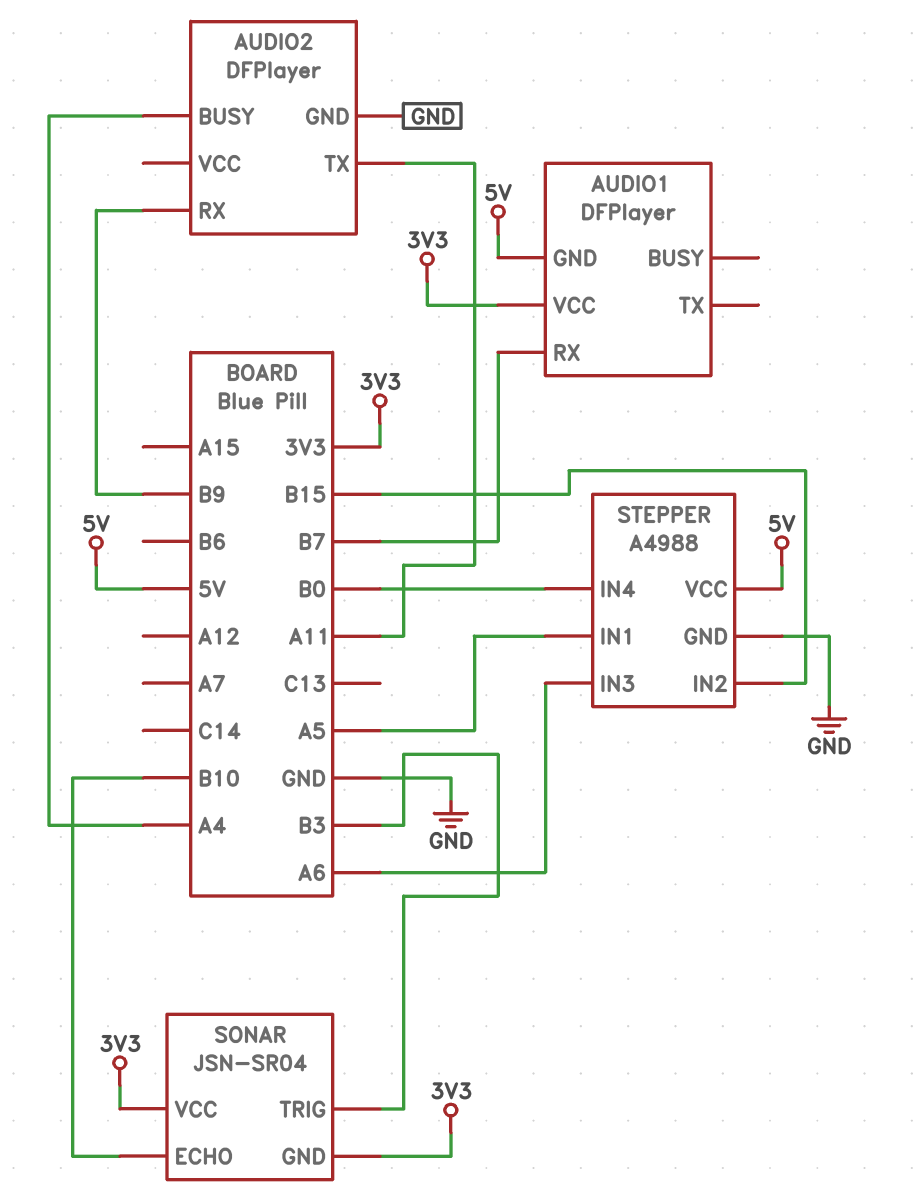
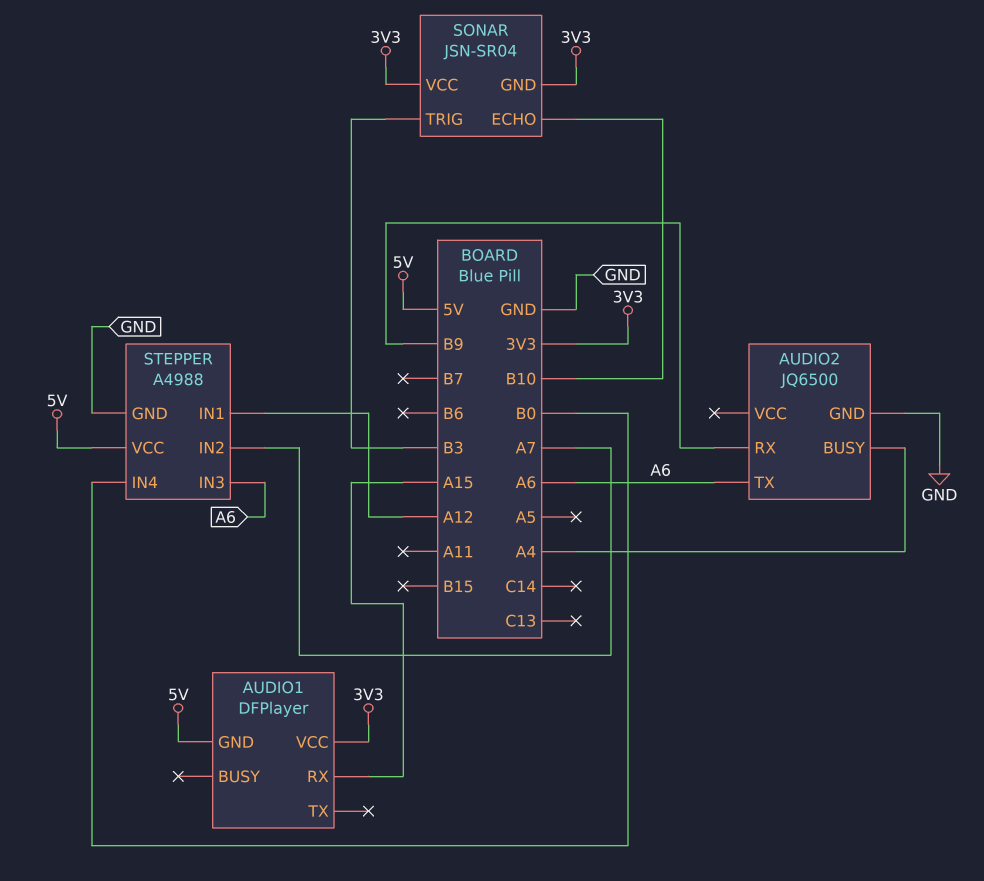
AUDIO1 pin RX: B7 -> A15
AUDIO2: DFPlayer -> JQ6500
AUDIO2 pin TX: A11 -> A6
STEPPER pin IN1: A5 -> A12
STEPPER pin IN2: B15 -> A7

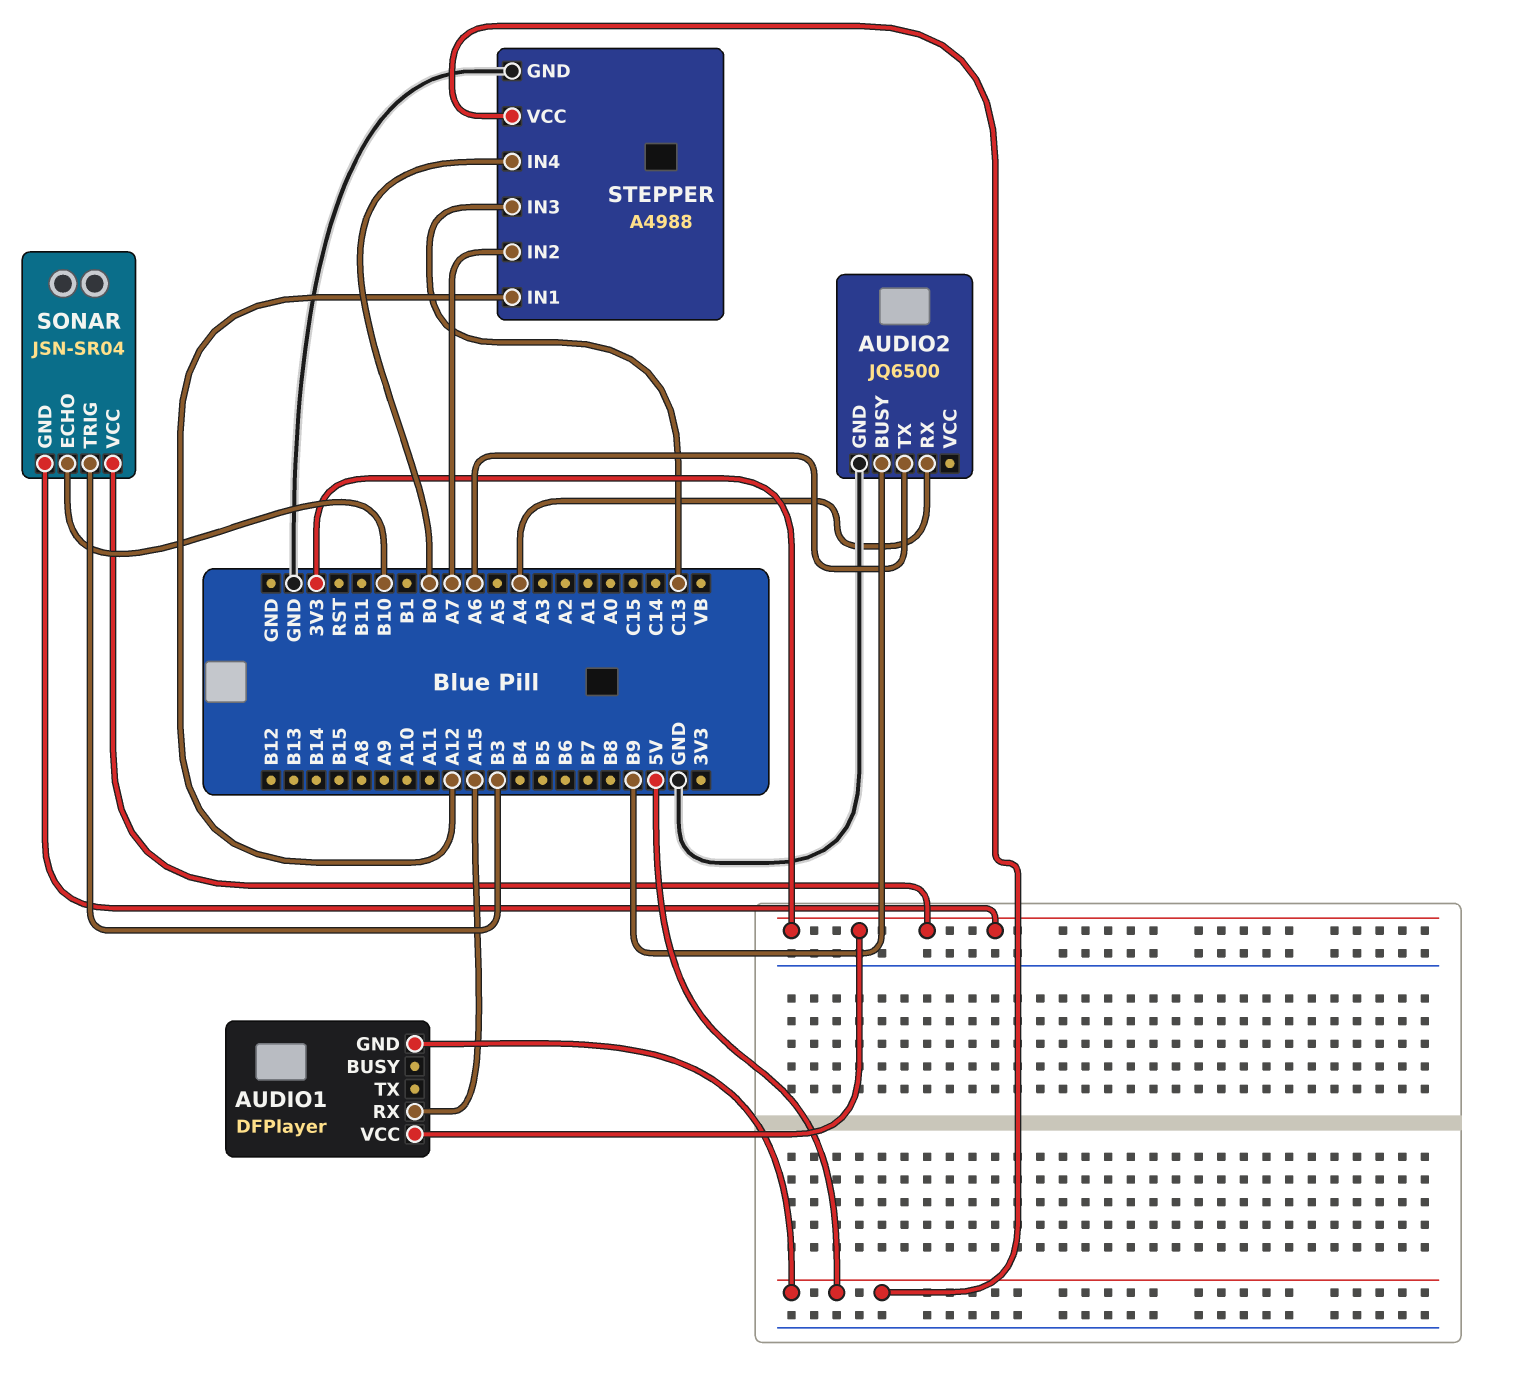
AUDIO2 pin BUSY: A4 -> B9
AUDIO2 pin RX: B9 -> A4
STEPPER pin IN3: A6 -> C13

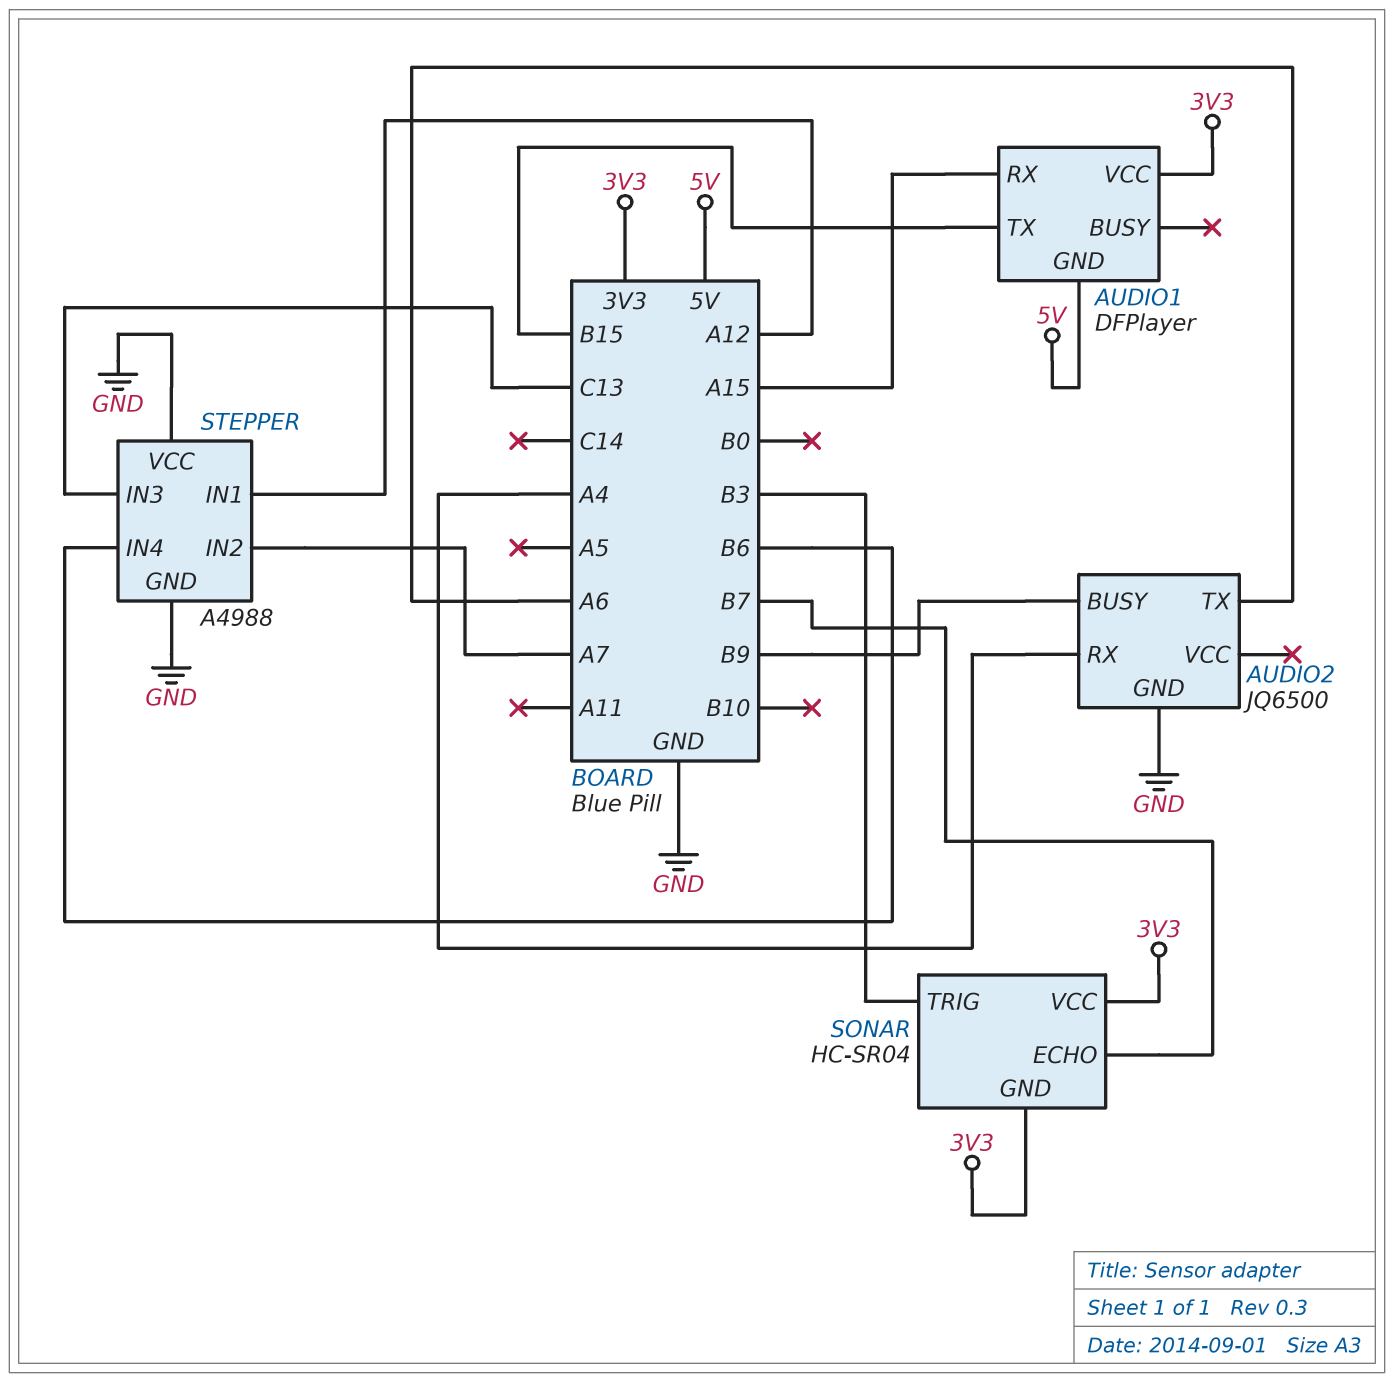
AUDIO1 pin TX: none -> B15
SONAR: JSN-SR04 -> HC-SR04
SONAR pin ECHO: B10 -> B7
STEPPER pin IN4: B0 -> B6
STEPPER pin VCC: 5V -> GND

